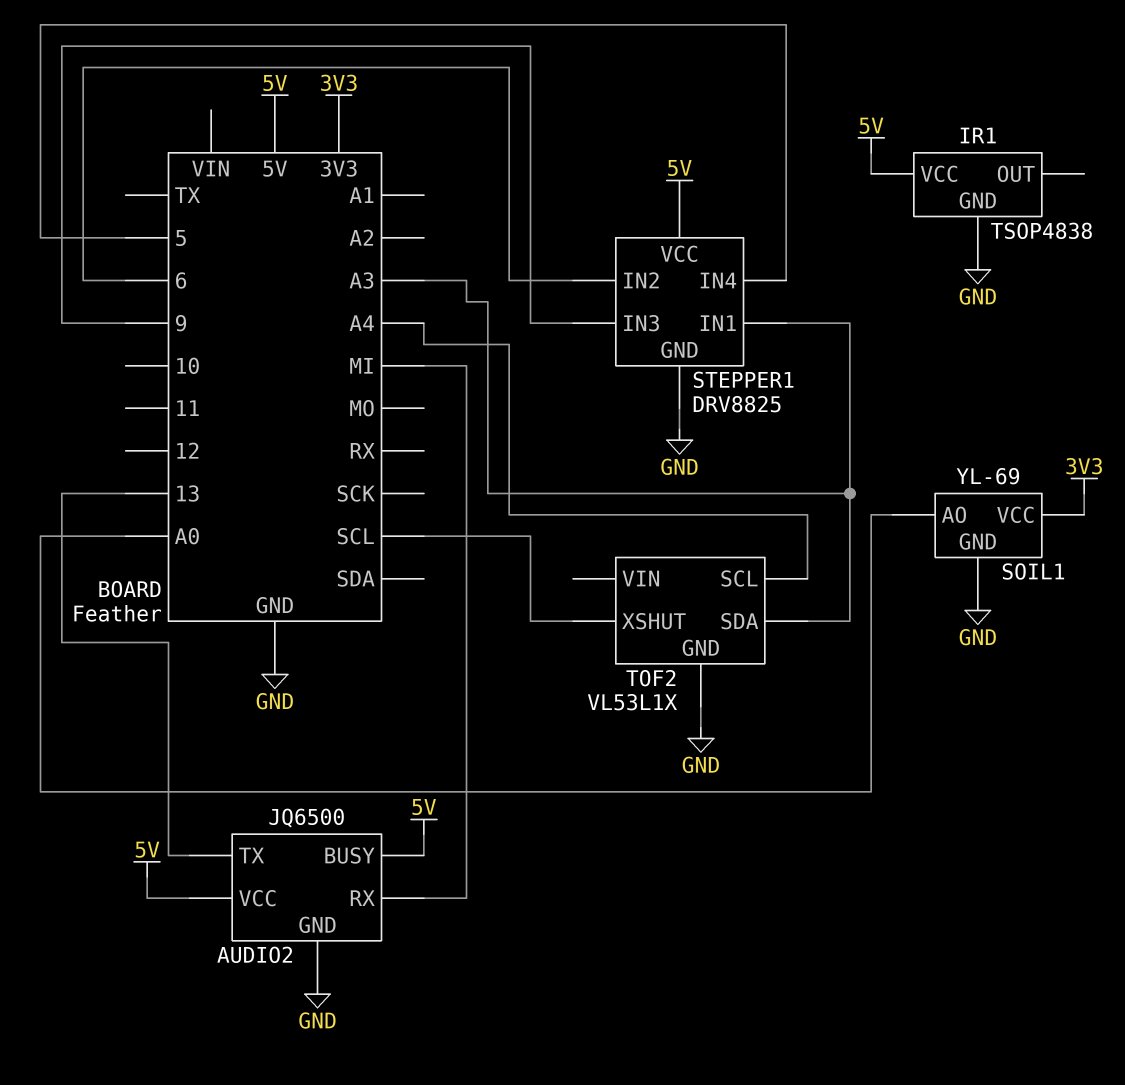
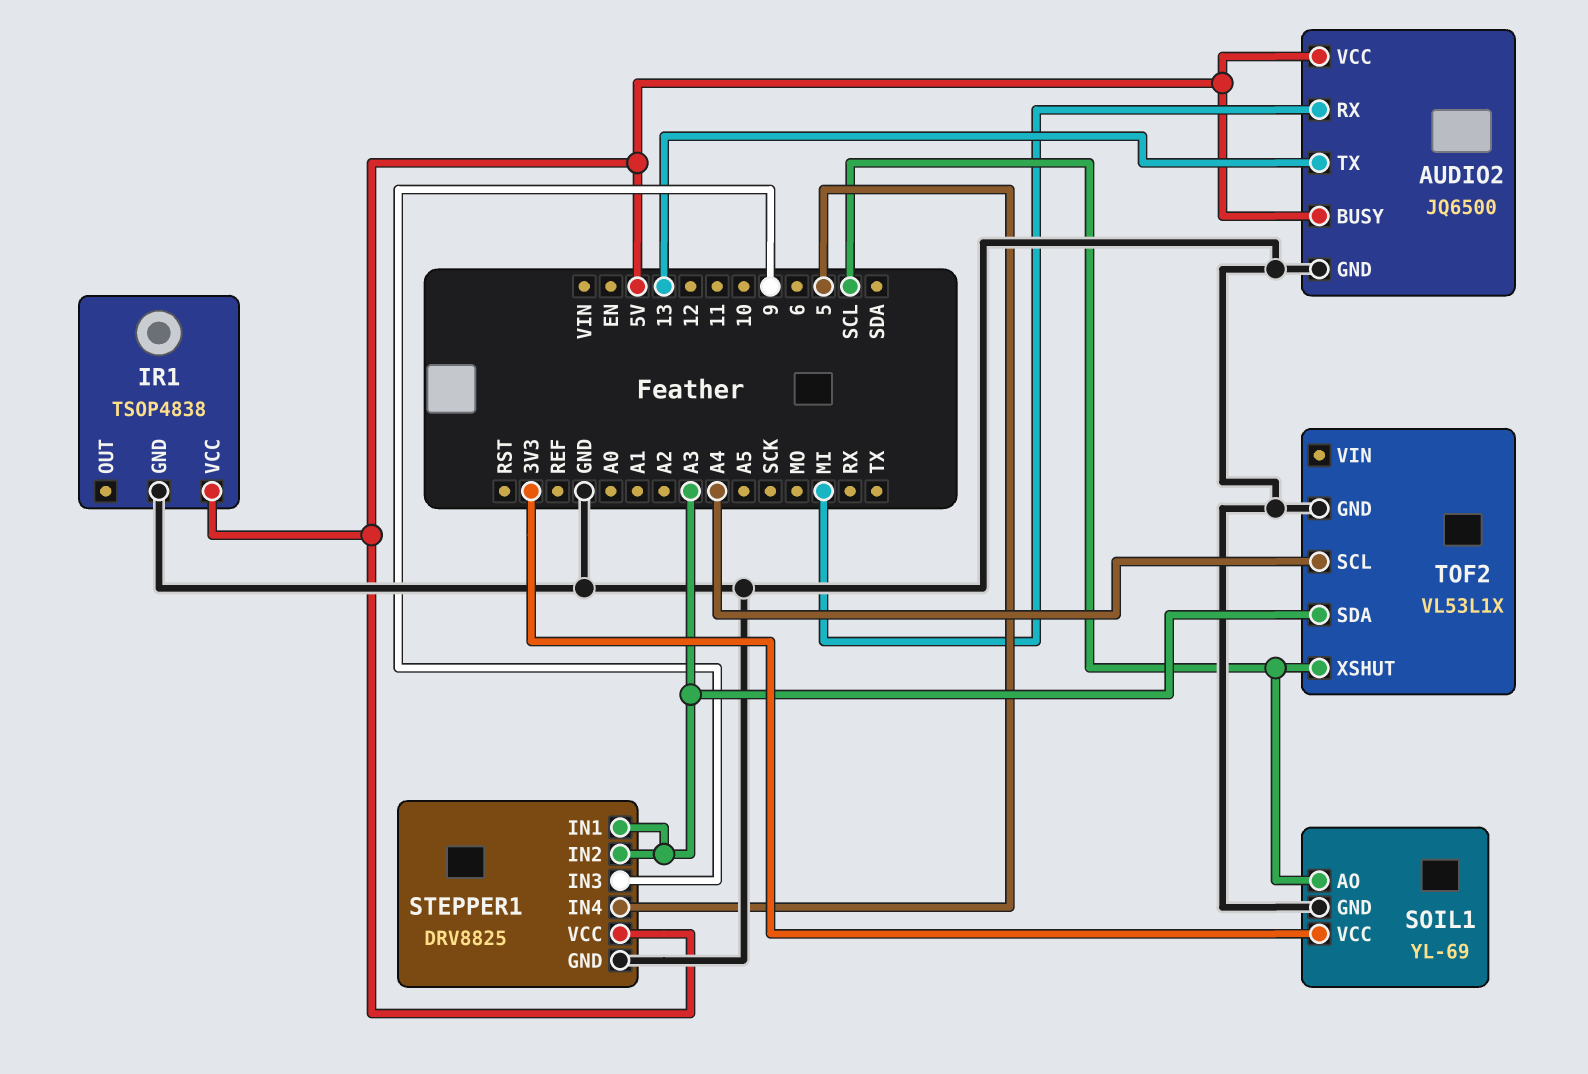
SOIL1 pin AO: A0 -> SCL
STEPPER1 pin IN2: 6 -> A3

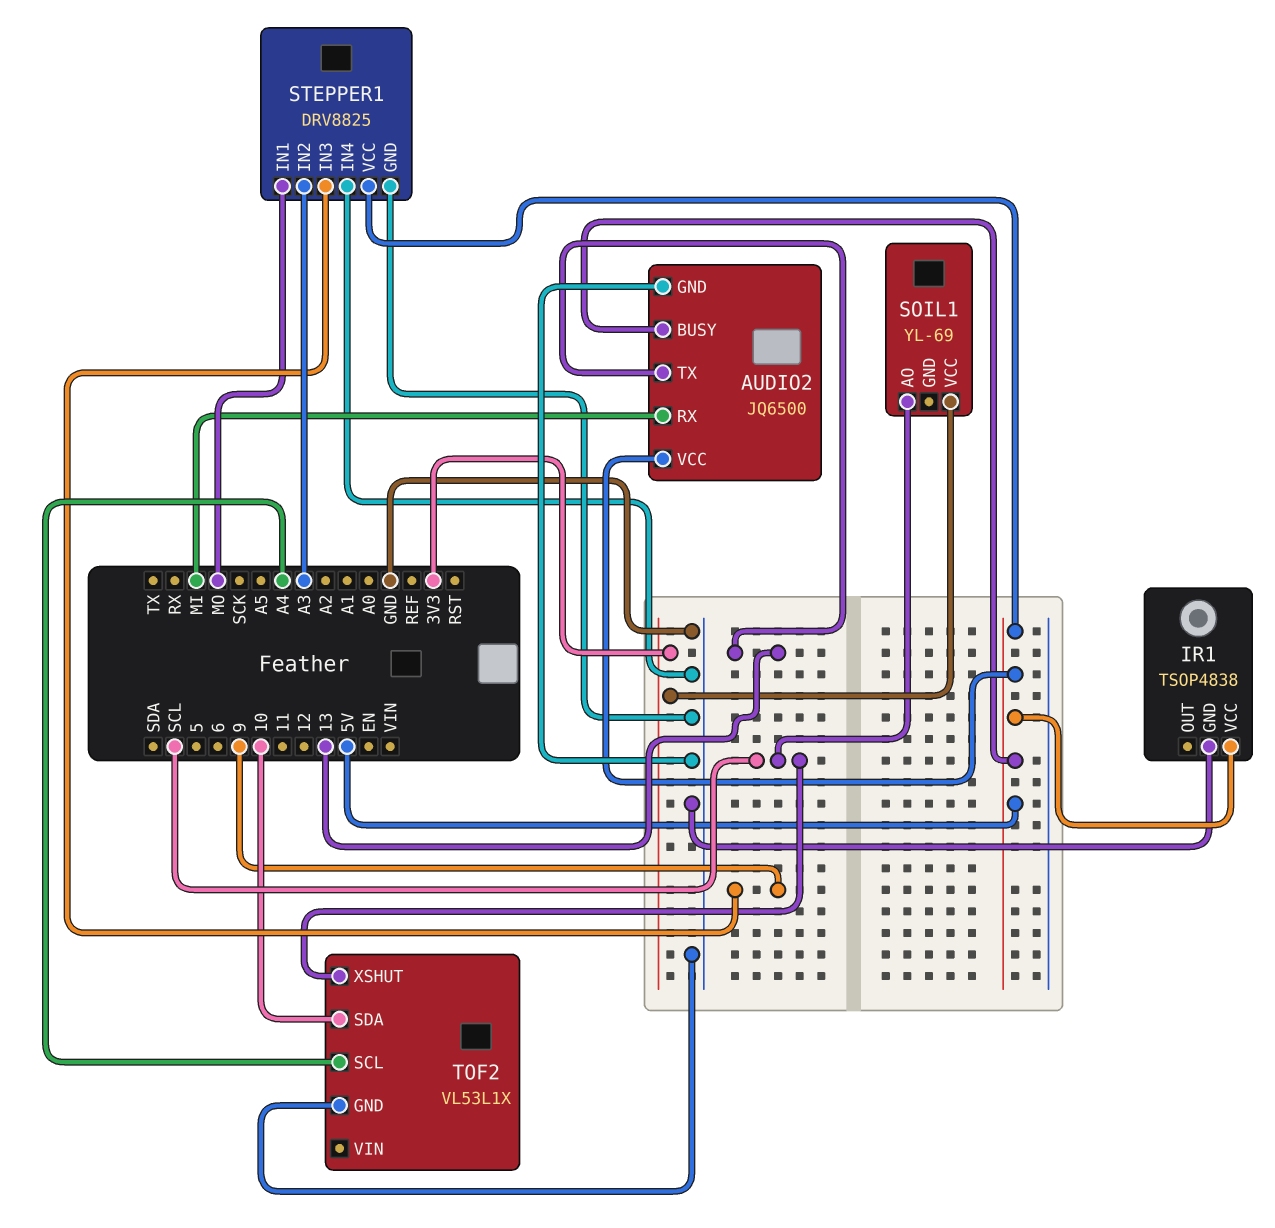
SOIL1 pin GND: GND -> none
STEPPER1 pin IN1: A3 -> MO
STEPPER1 pin IN4: 5 -> GND
TOF2 pin SDA: A3 -> 10

